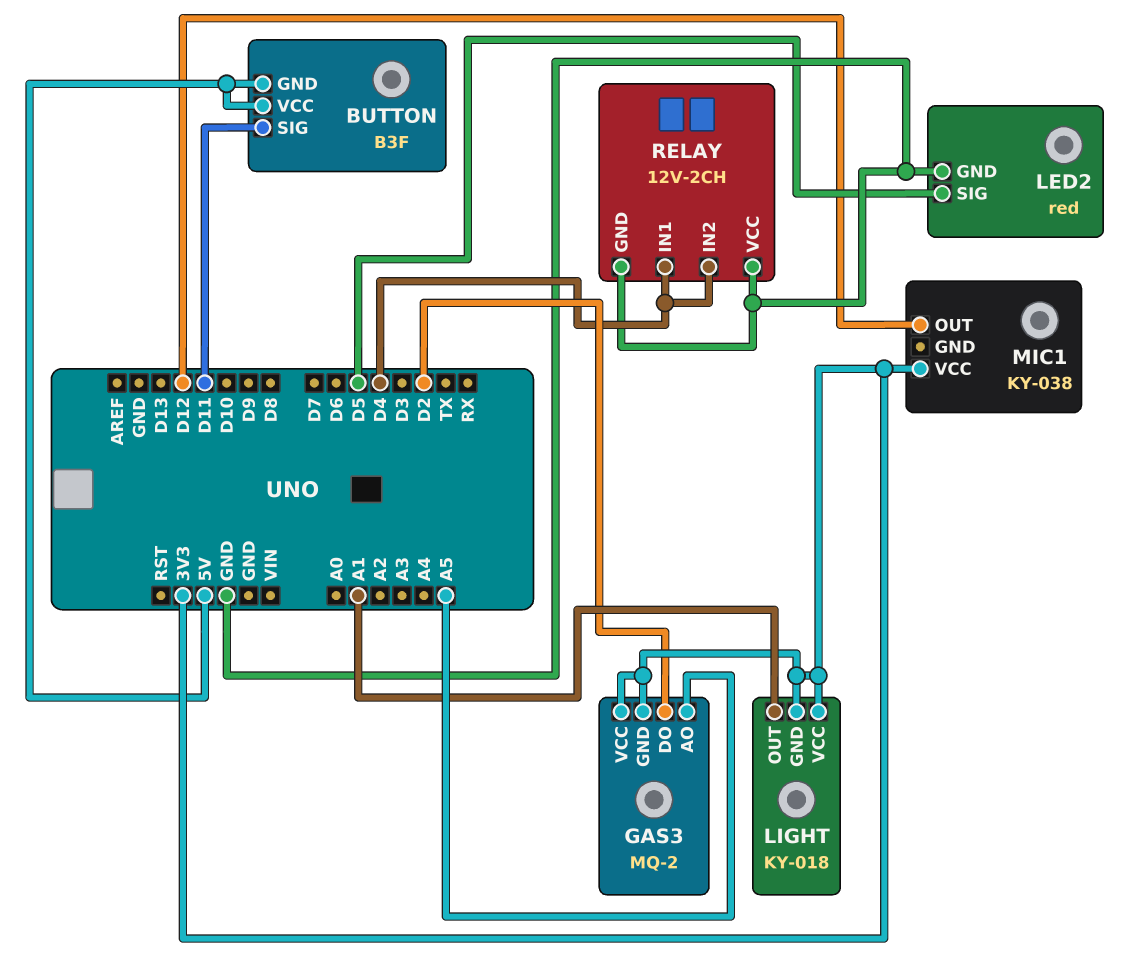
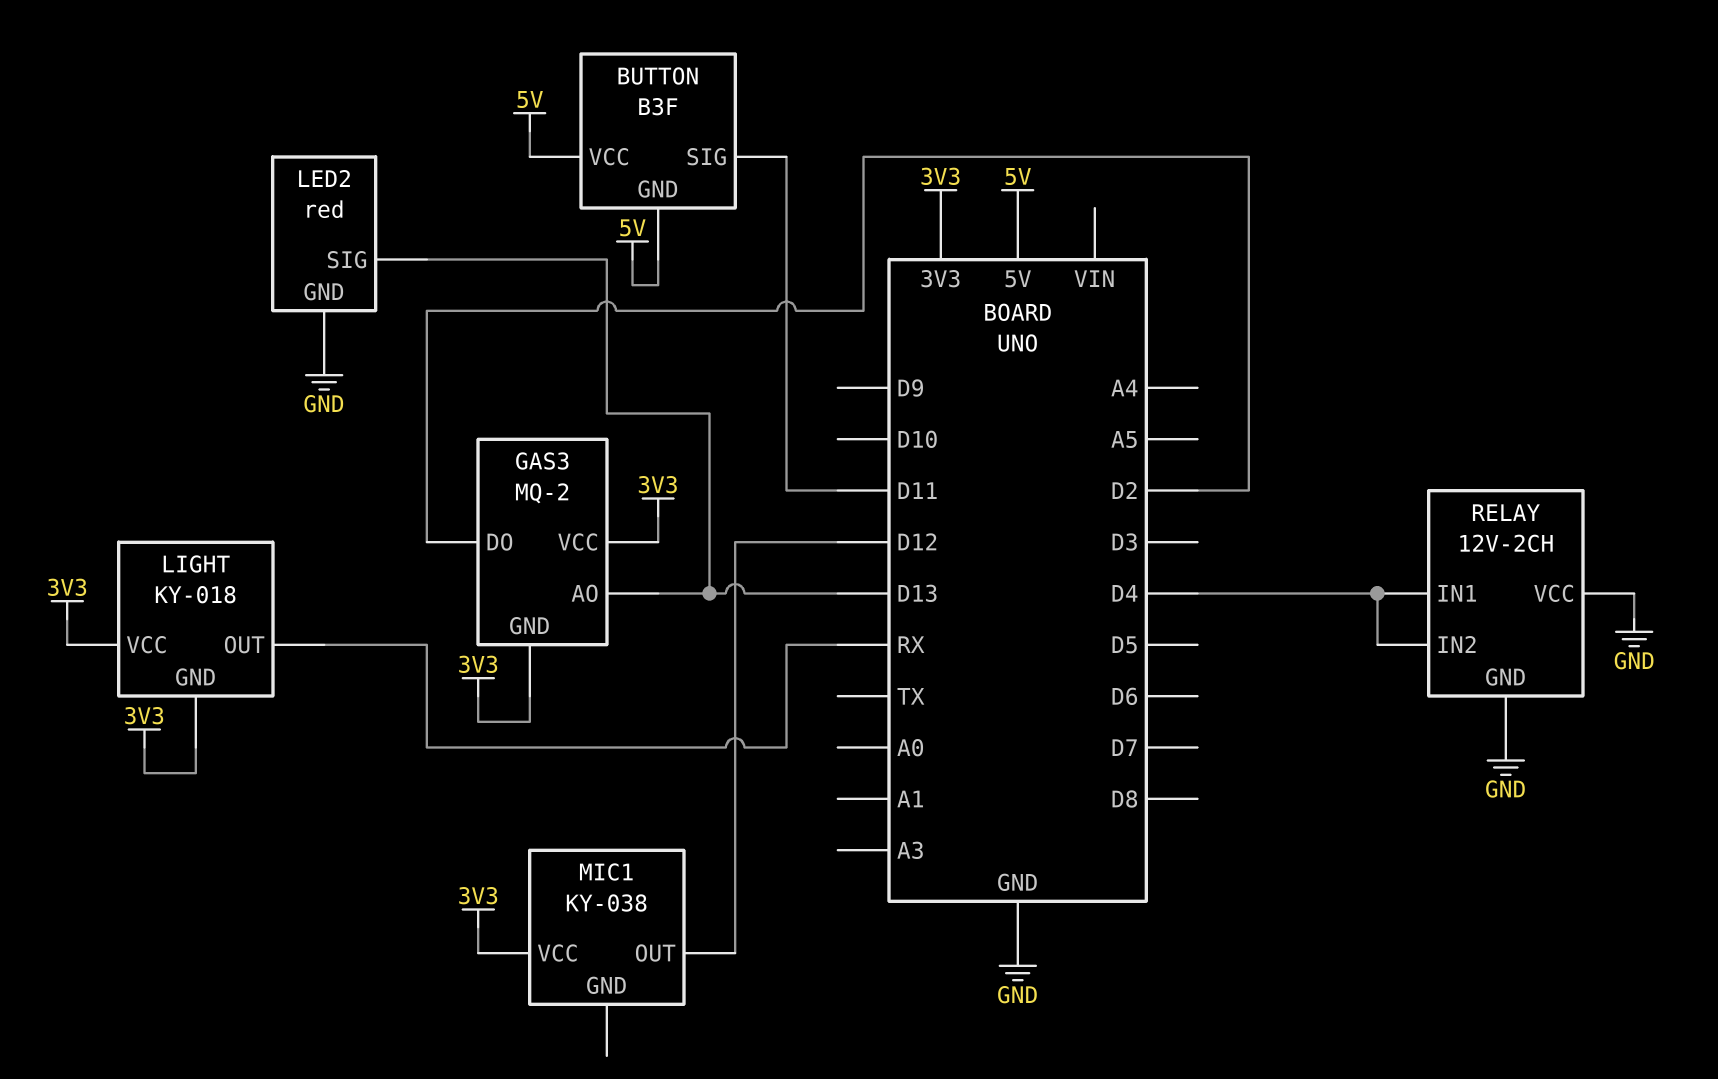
GAS3 pin AO: A5 -> D13
LED2 pin SIG: D5 -> D13
LIGHT pin OUT: A1 -> RX

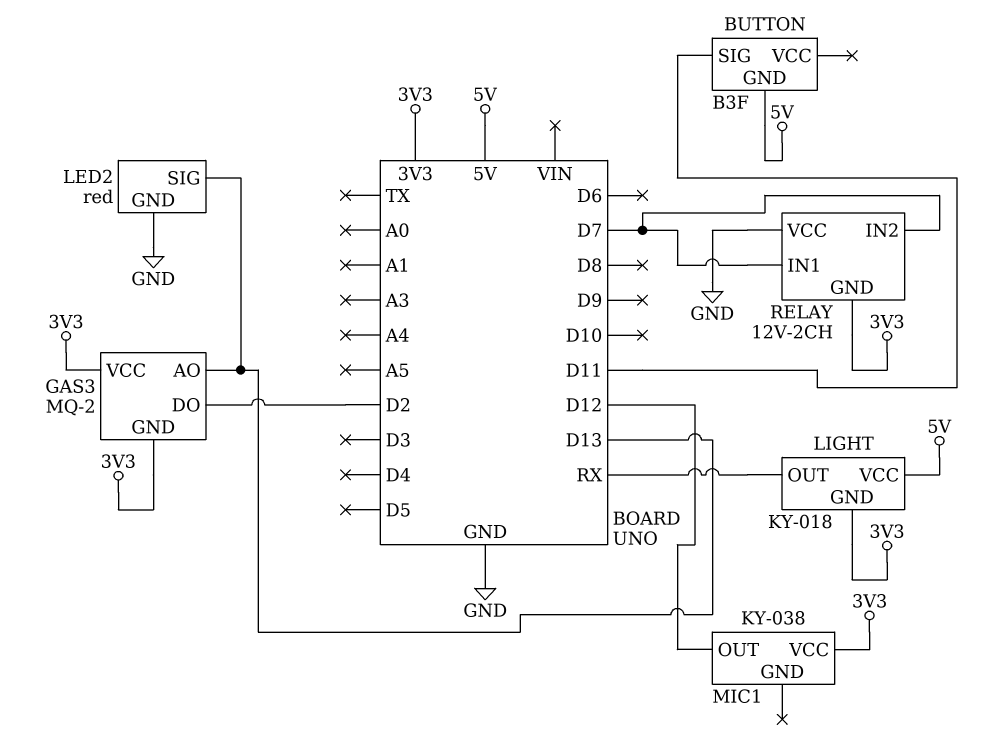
BUTTON pin VCC: 5V -> none
LIGHT pin VCC: 3V3 -> 5V
RELAY pin GND: GND -> 3V3
RELAY pin IN1: D4 -> D7
RELAY pin IN2: D4 -> D7

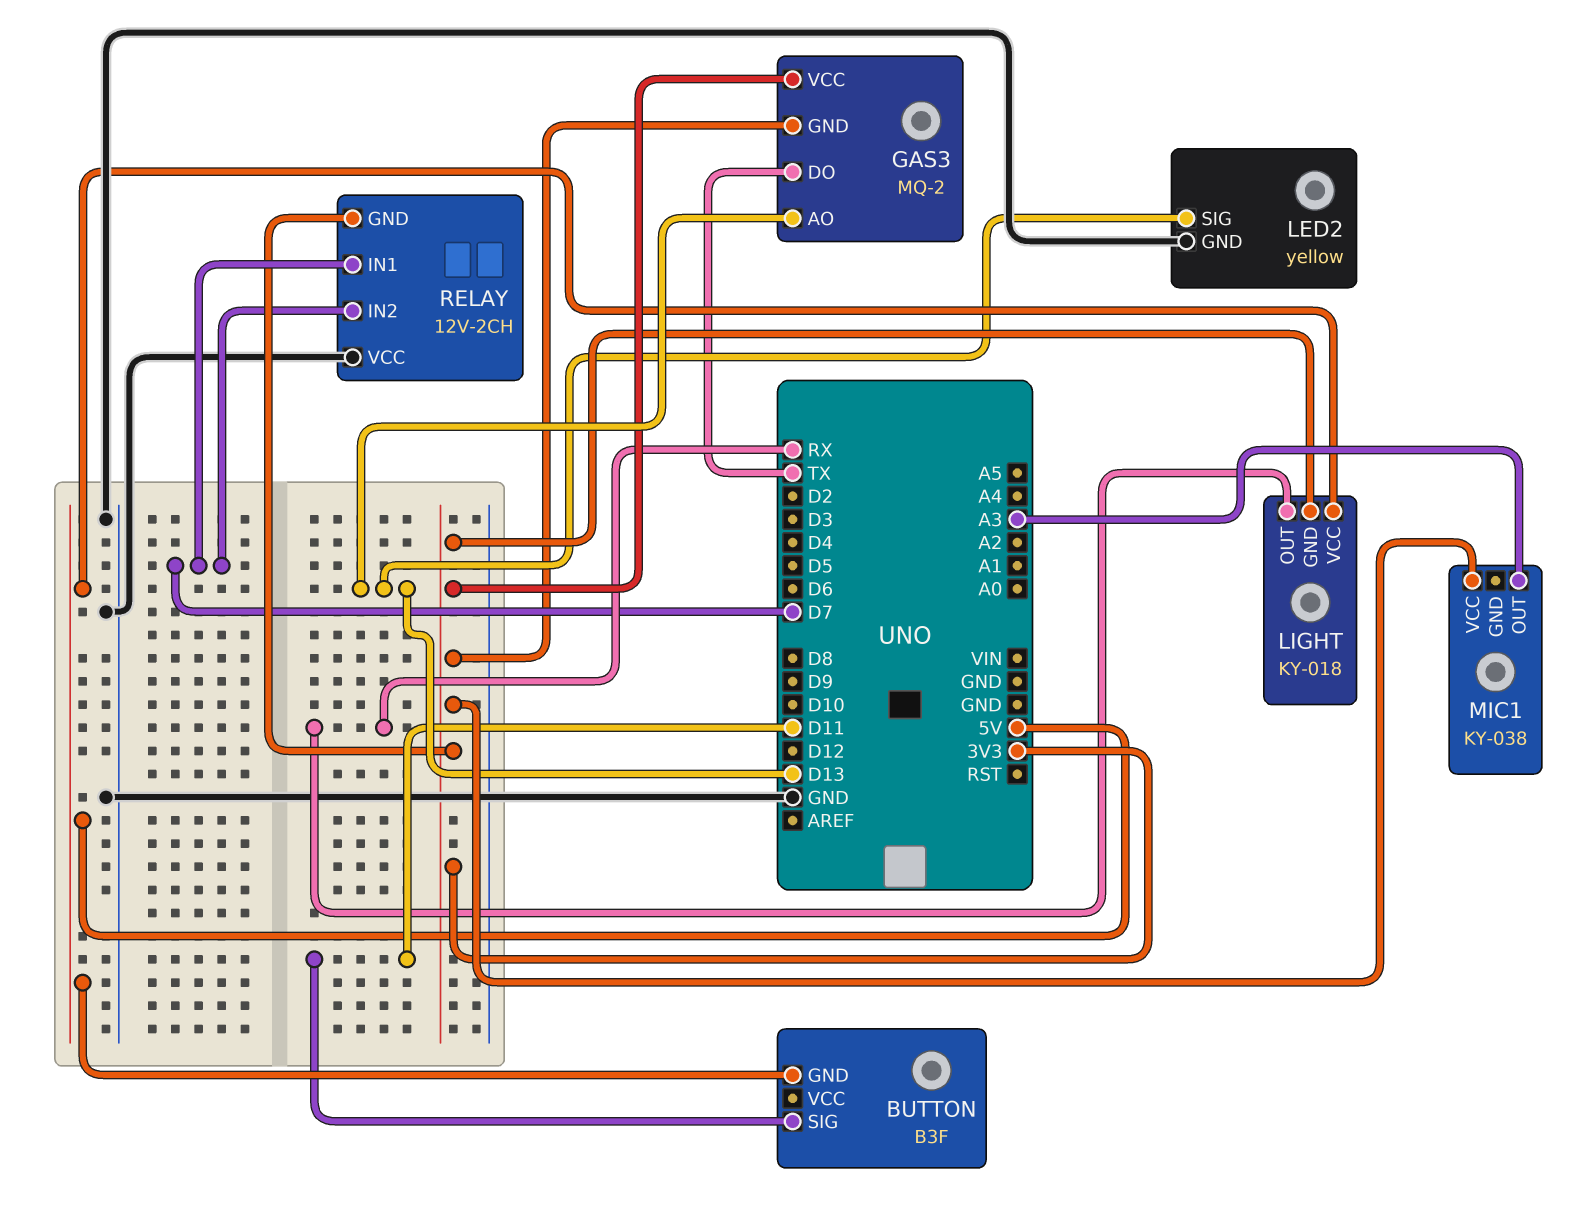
GAS3 pin DO: D2 -> TX
LED2: red -> yellow
MIC1 pin OUT: D12 -> A3

